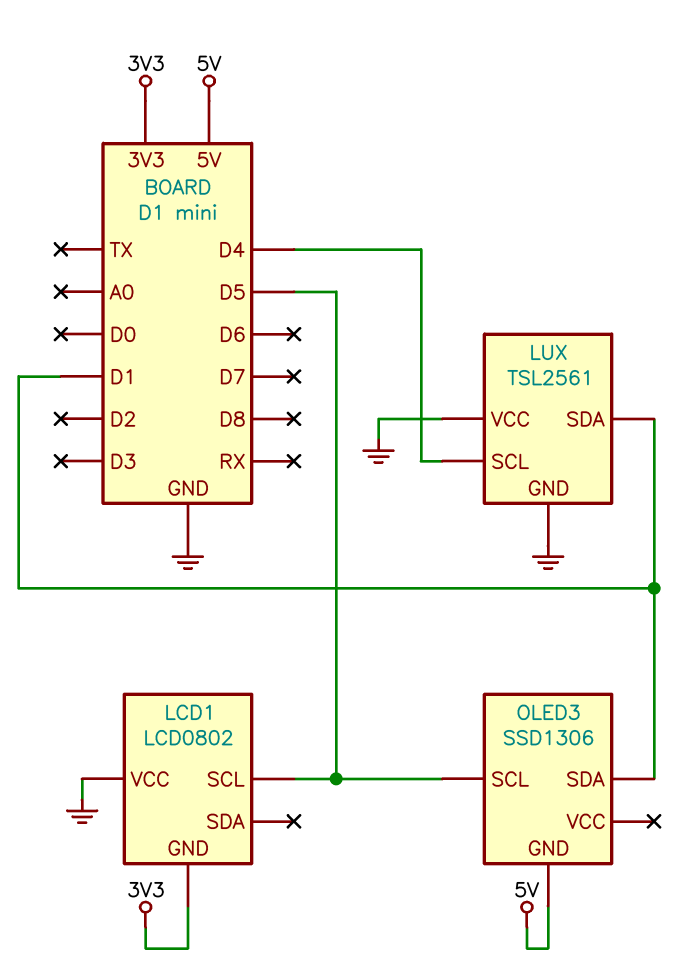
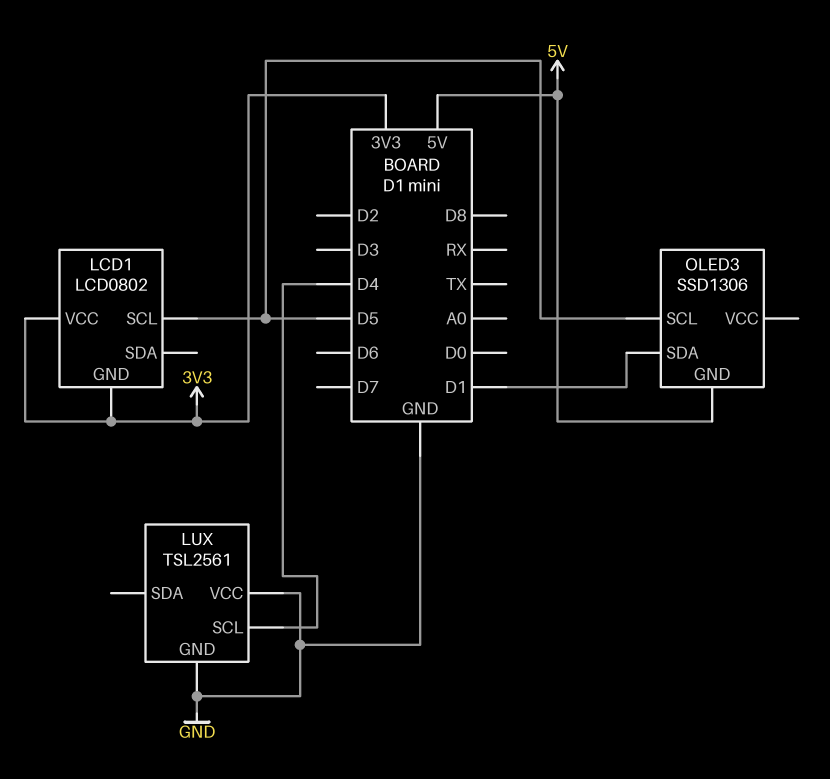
LCD1 pin VCC: GND -> 3V3
LUX pin SDA: D1 -> none

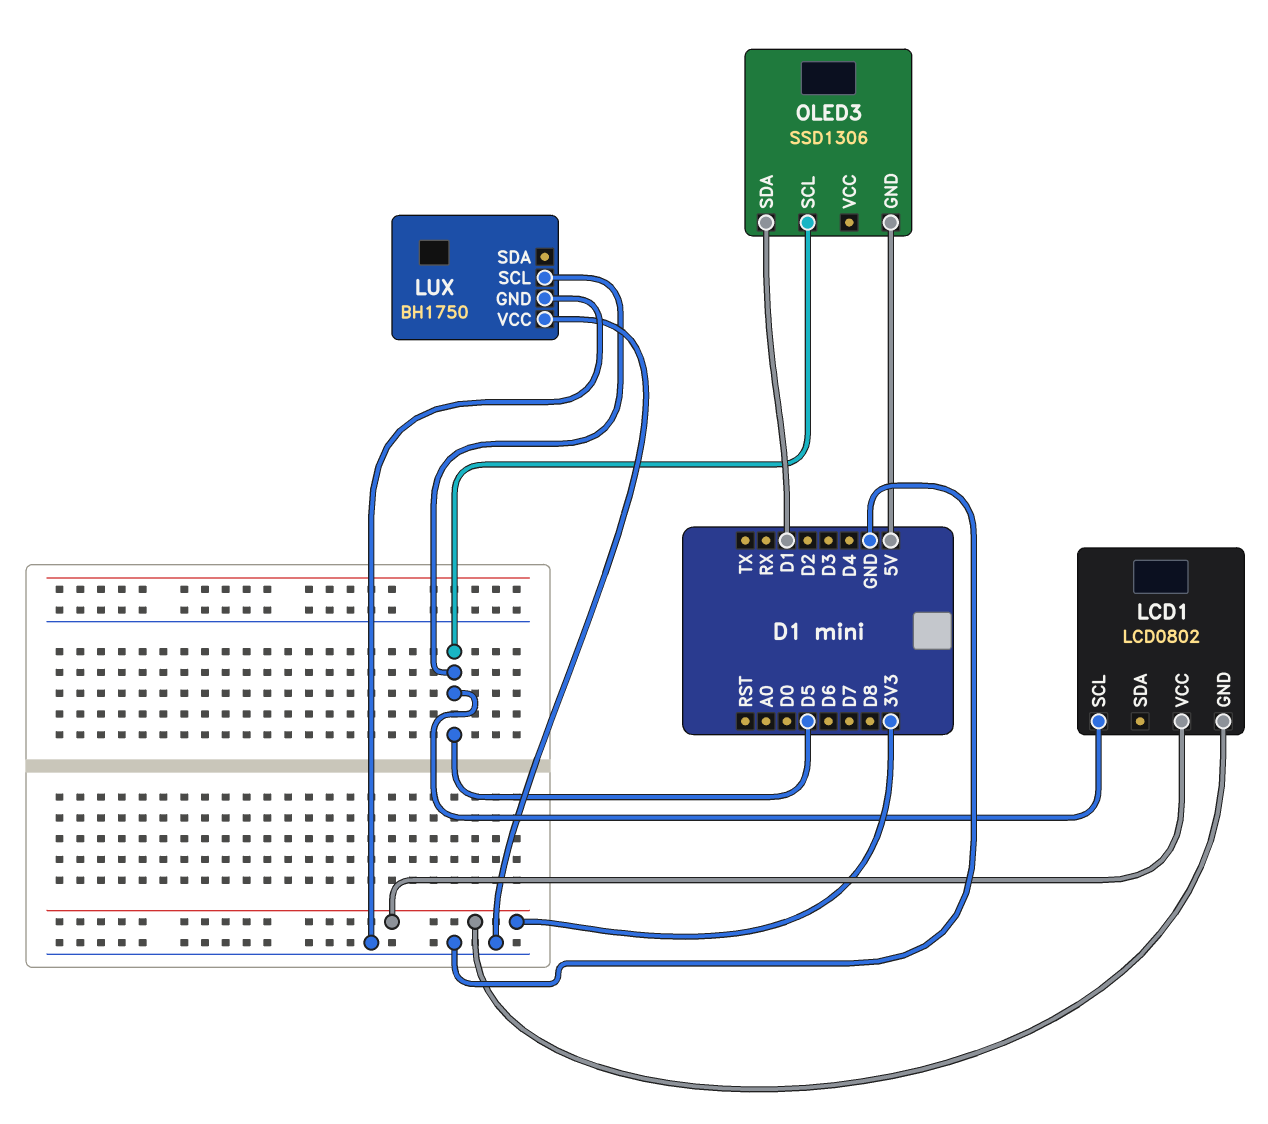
LUX: TSL2561 -> BH1750
LUX pin SCL: D4 -> D5

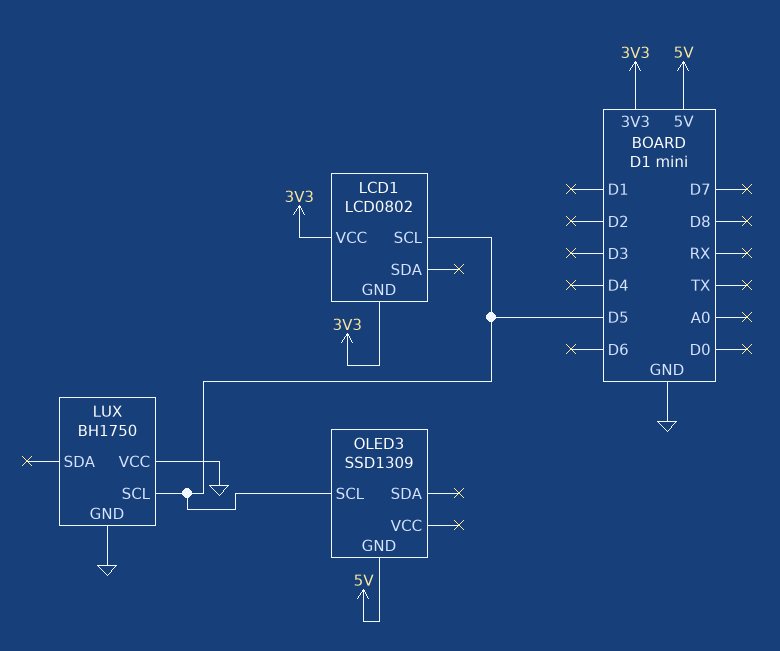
OLED3: SSD1306 -> SSD1309
OLED3 pin SDA: D1 -> none

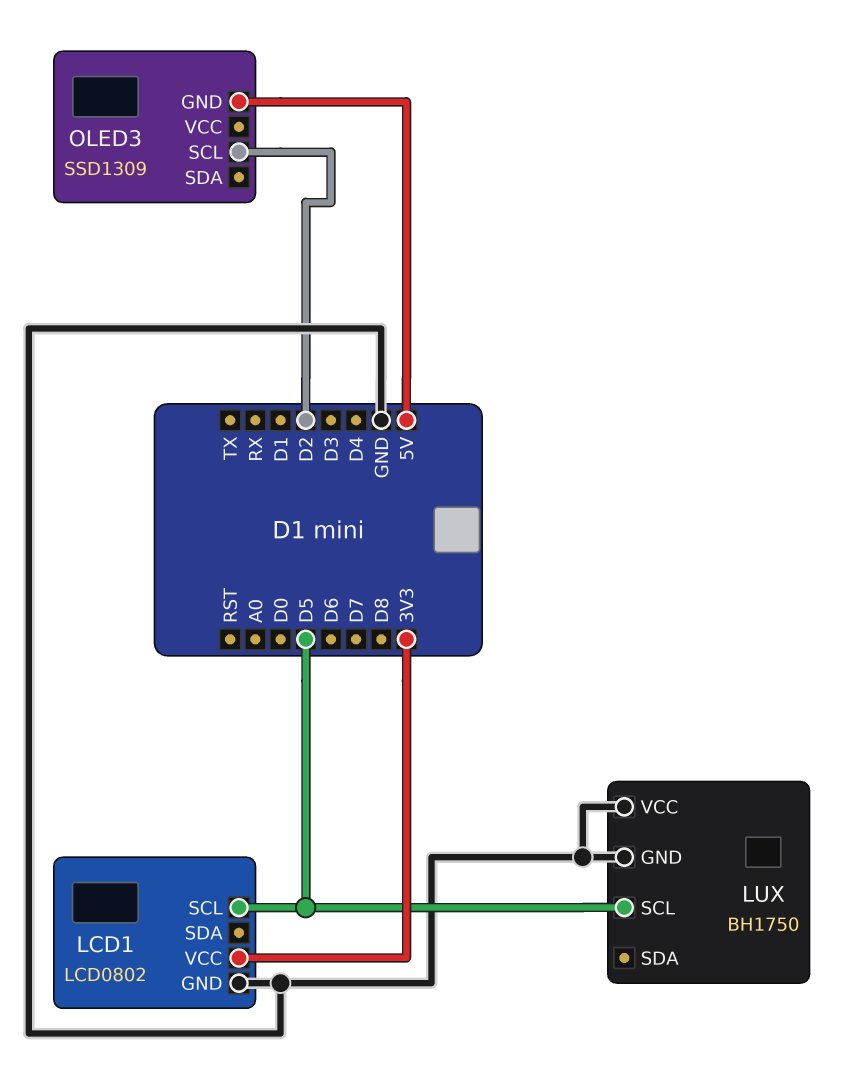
LCD1 pin GND: 3V3 -> GND
OLED3 pin SCL: D5 -> D2

